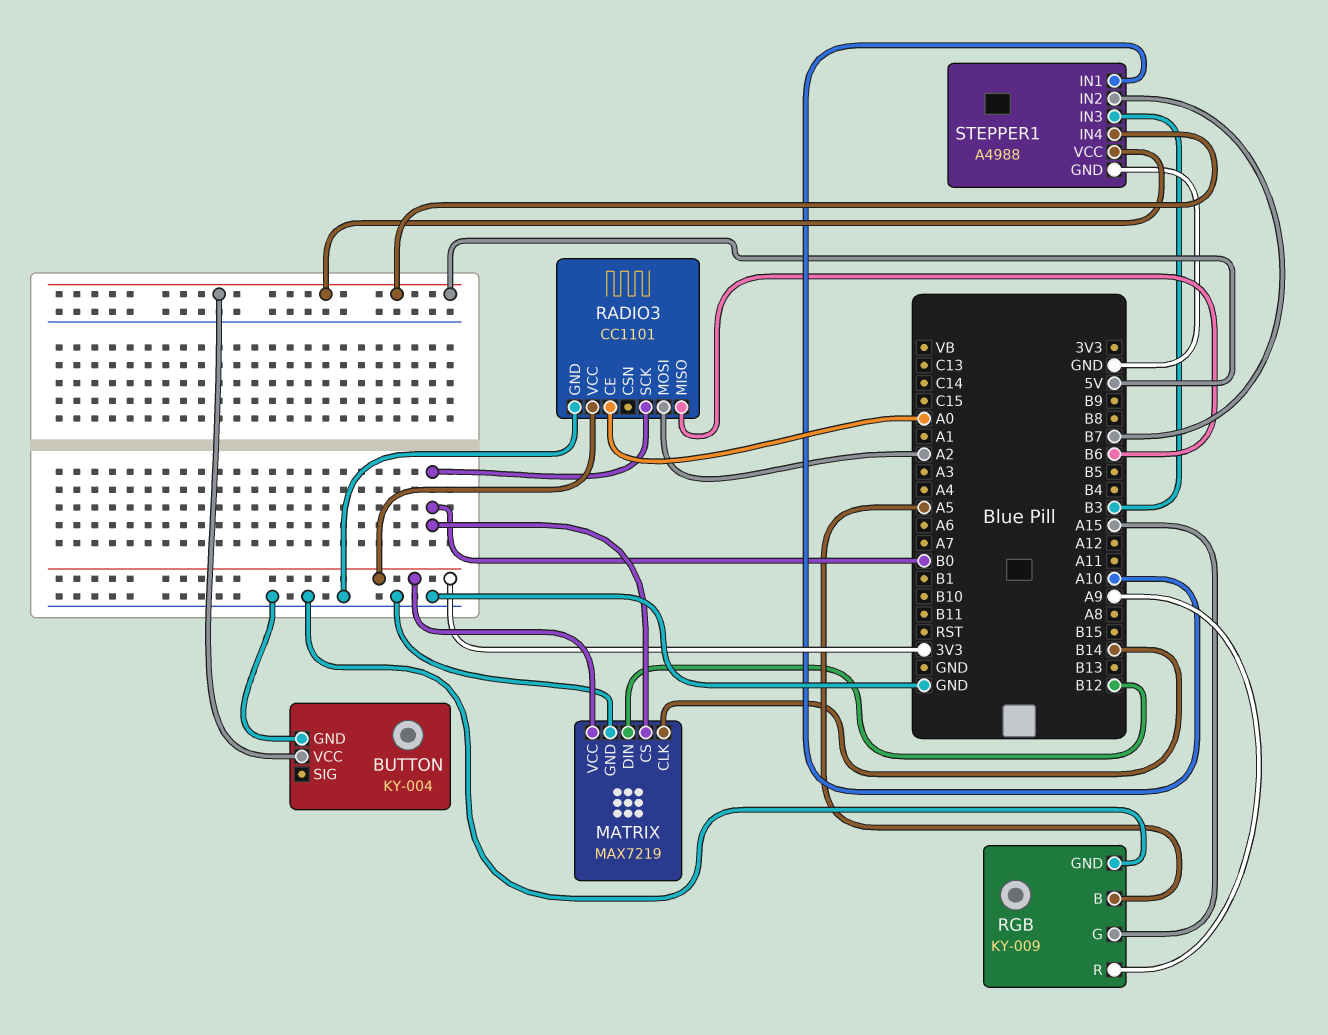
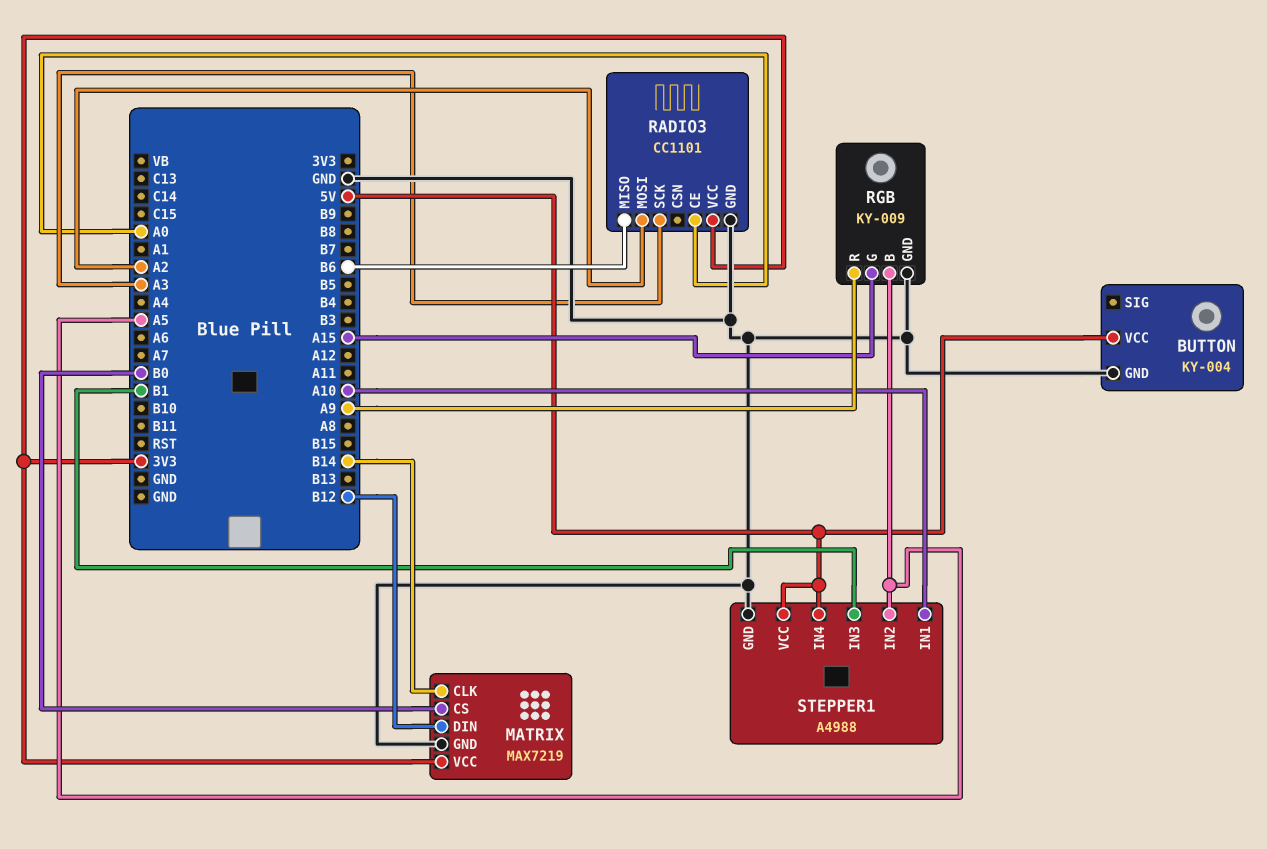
RADIO3 pin SCK: B0 -> A3
STEPPER1 pin IN2: B7 -> A5
STEPPER1 pin IN3: B3 -> B1

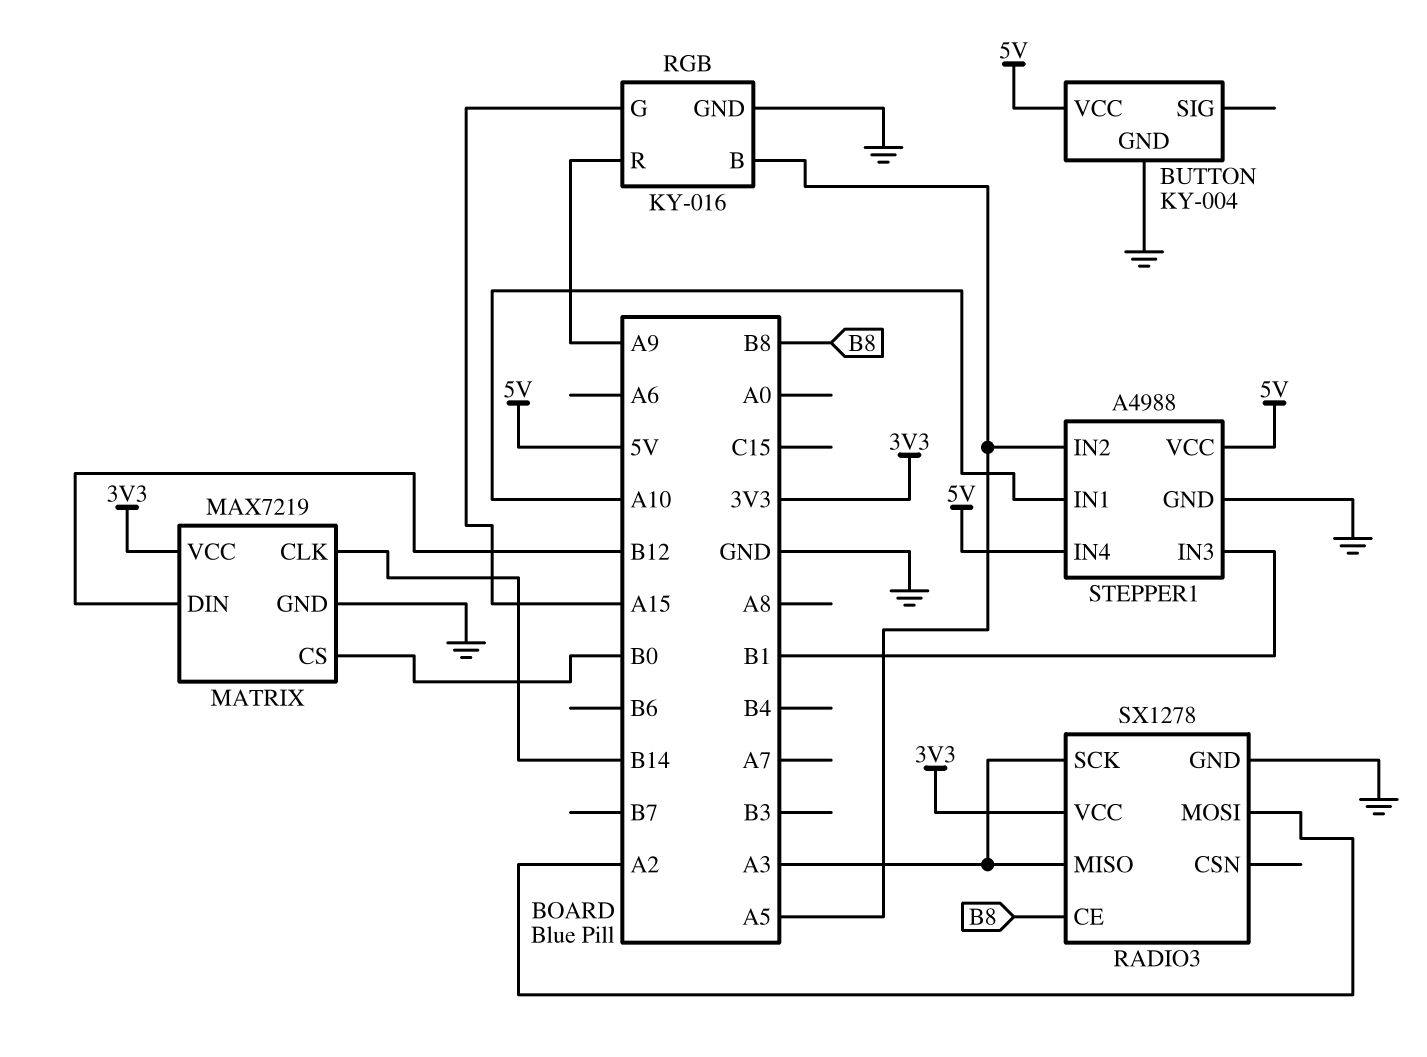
RADIO3: CC1101 -> SX1278
RADIO3 pin CE: A0 -> B8
RADIO3 pin MISO: B6 -> A3
RGB: KY-009 -> KY-016

